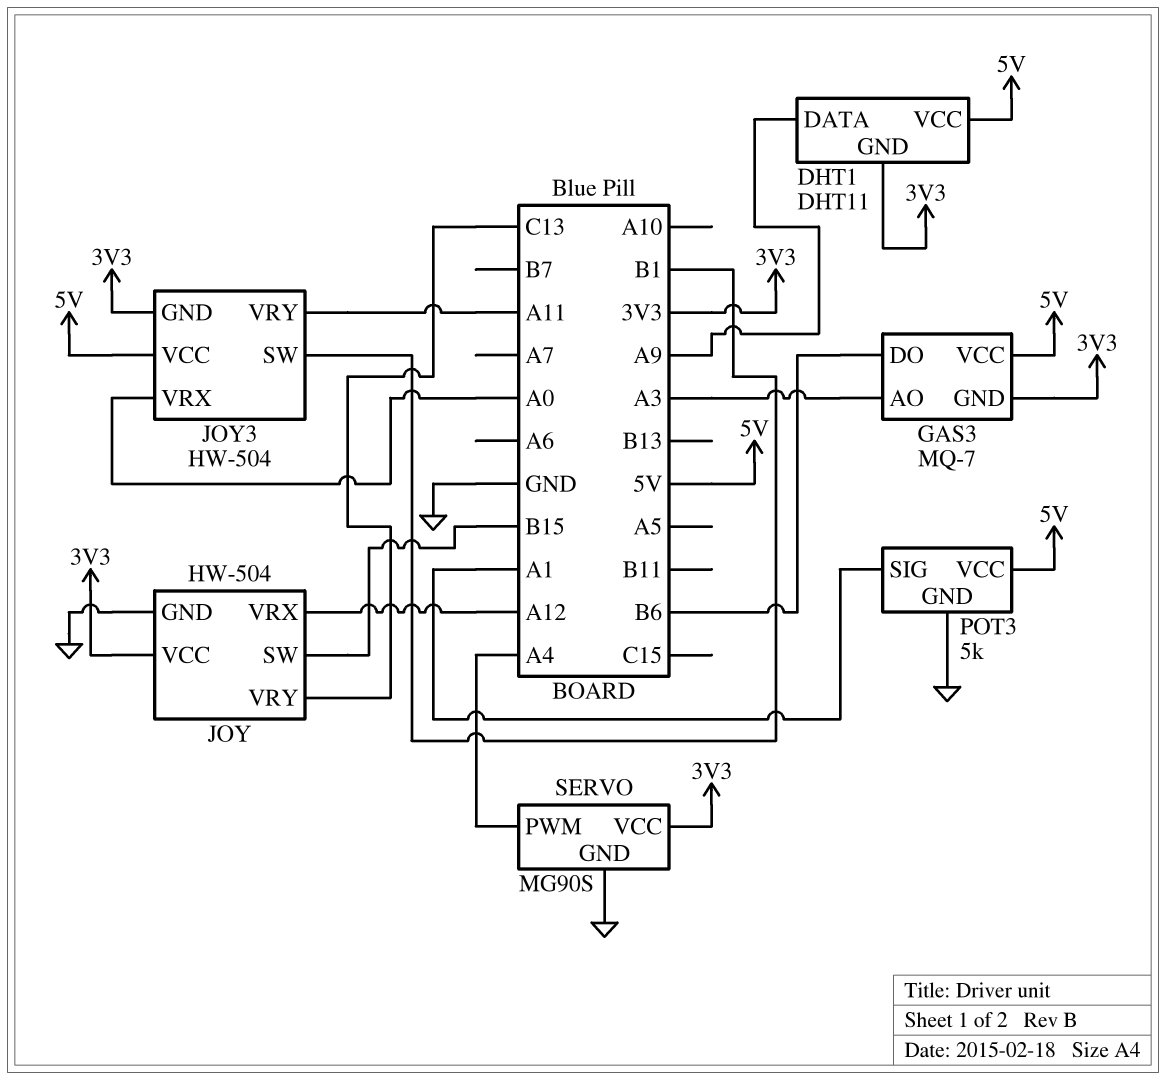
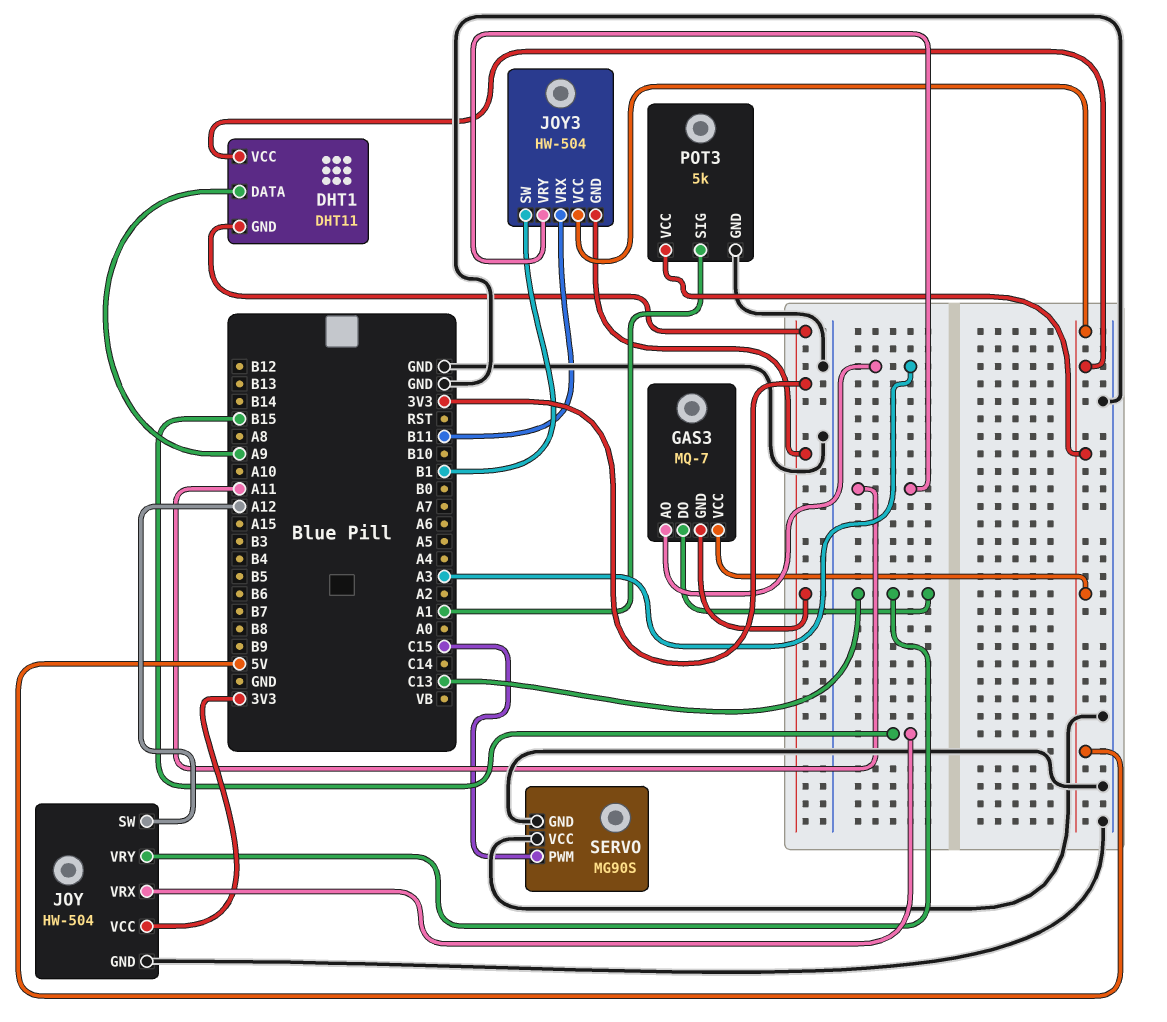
GAS3 pin DO: B6 -> C13
JOY pin SW: B15 -> A12
JOY pin VRX: A12 -> B15
JOY3 pin VRX: A0 -> B11
SERVO pin PWM: A4 -> C15
SERVO pin VCC: 3V3 -> GND

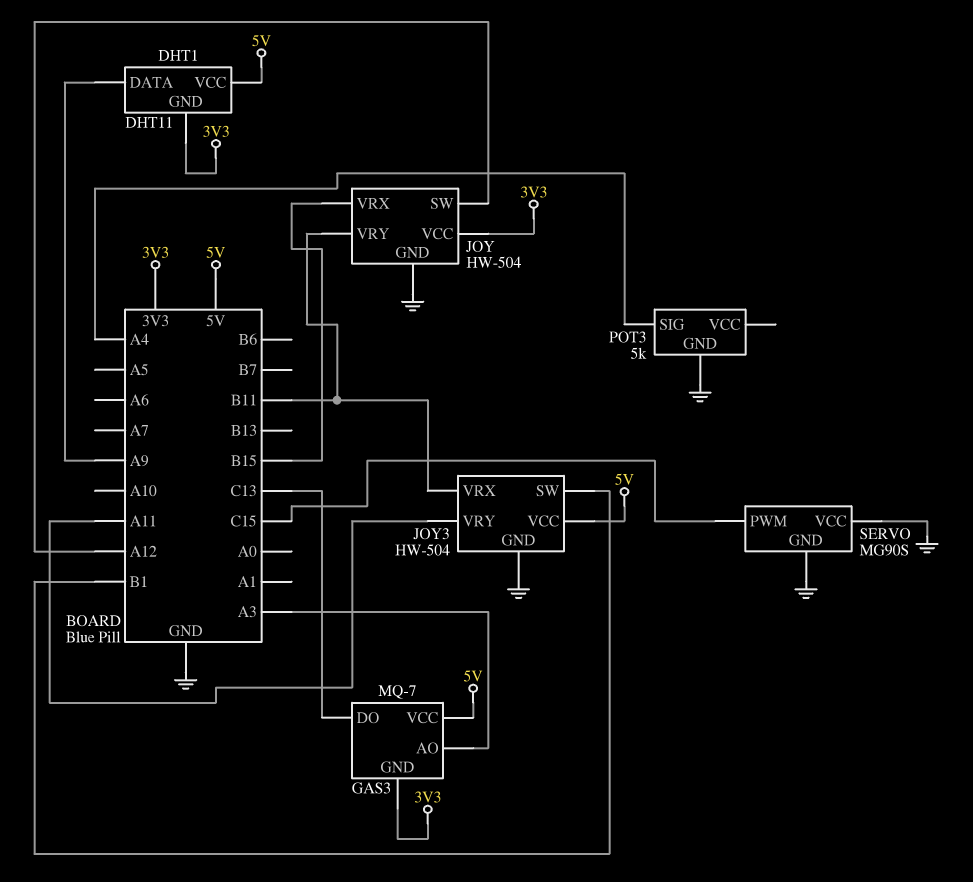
JOY pin VRY: C13 -> B11
JOY3 pin GND: 3V3 -> GND
POT3 pin SIG: A1 -> A4
POT3 pin VCC: 5V -> none

